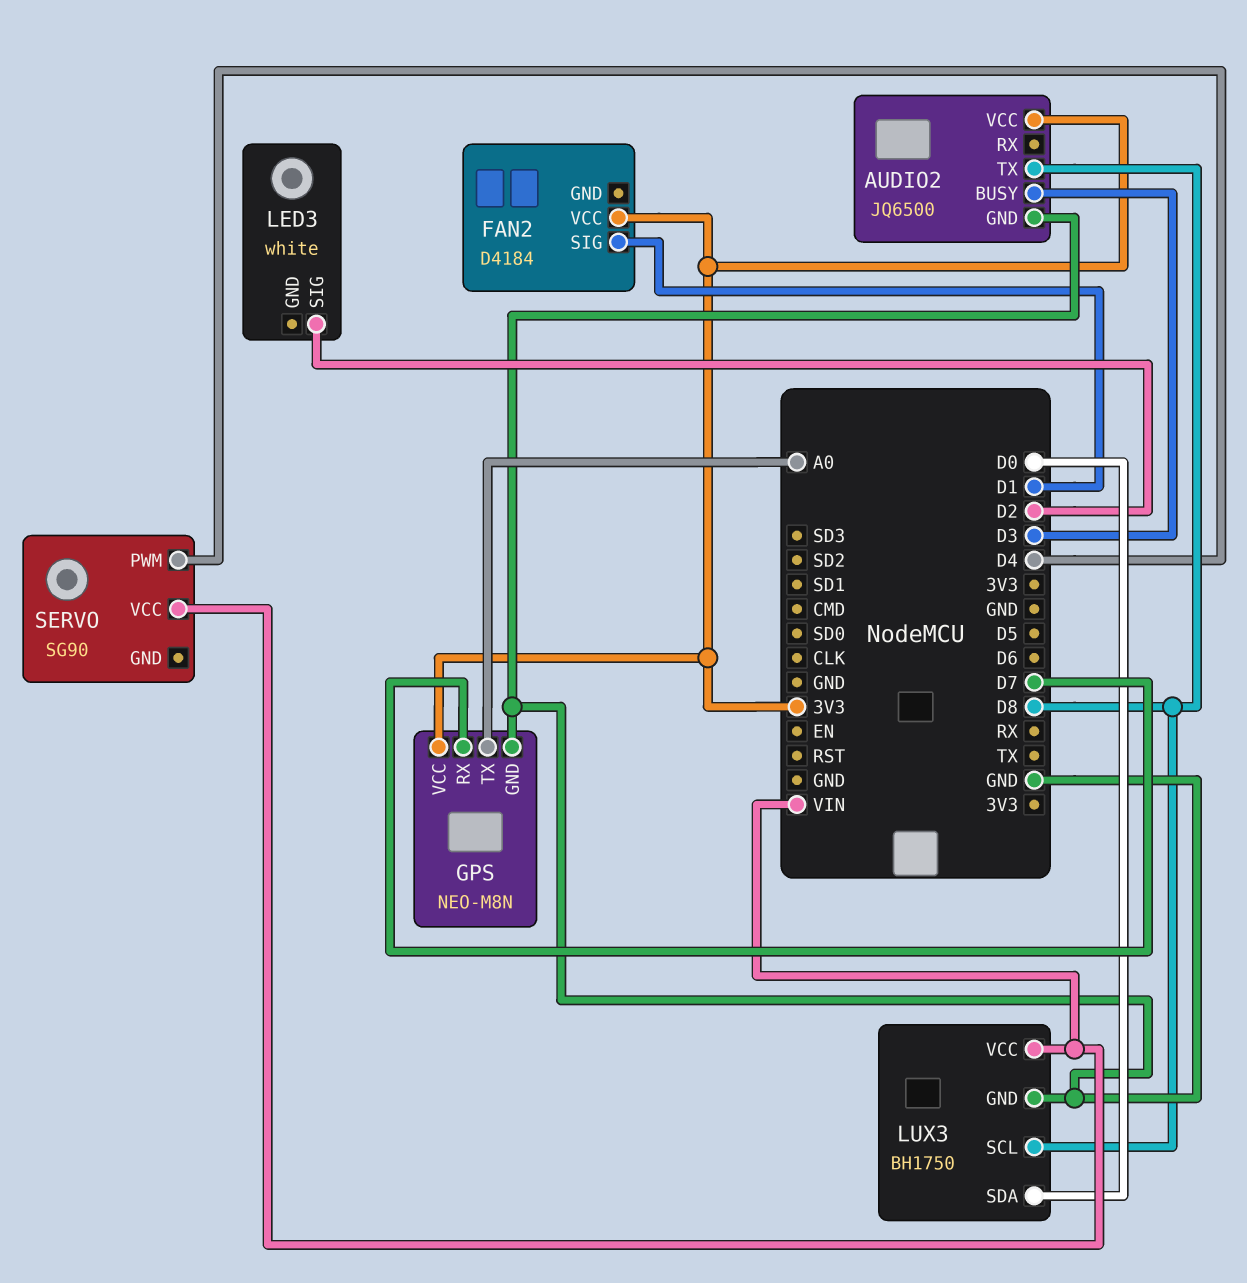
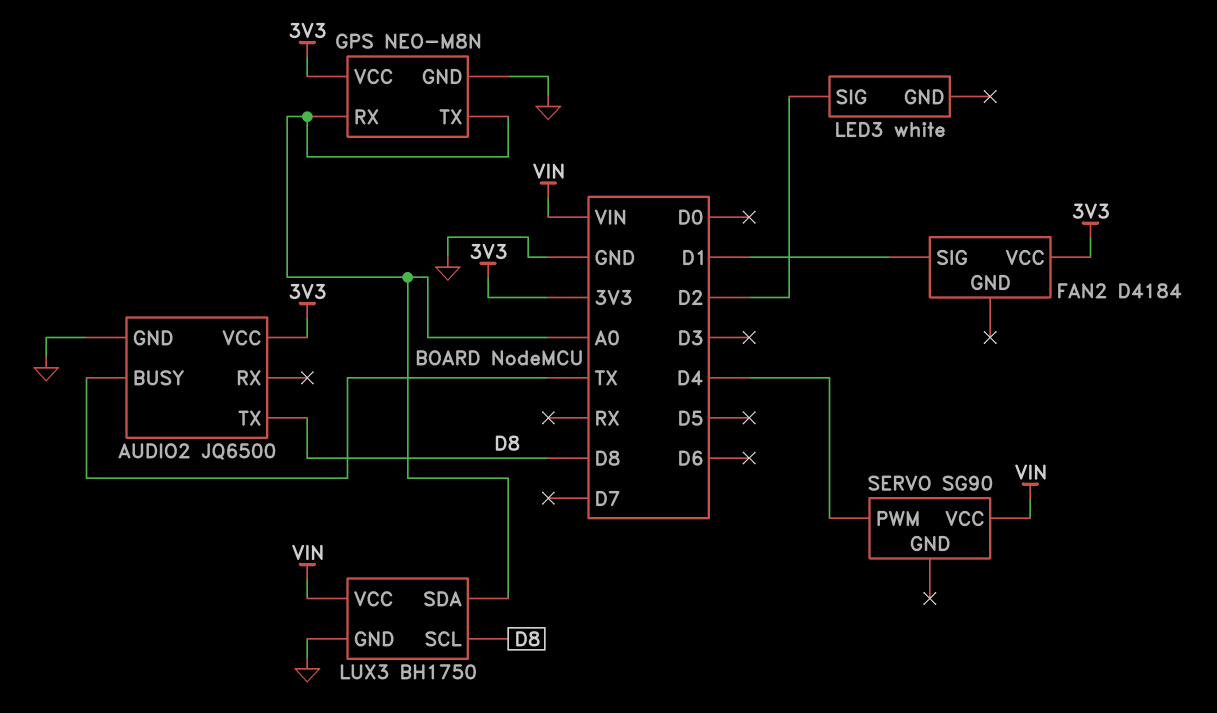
AUDIO2 pin BUSY: D3 -> TX
GPS pin RX: D7 -> A0
LUX3 pin SDA: D0 -> A0

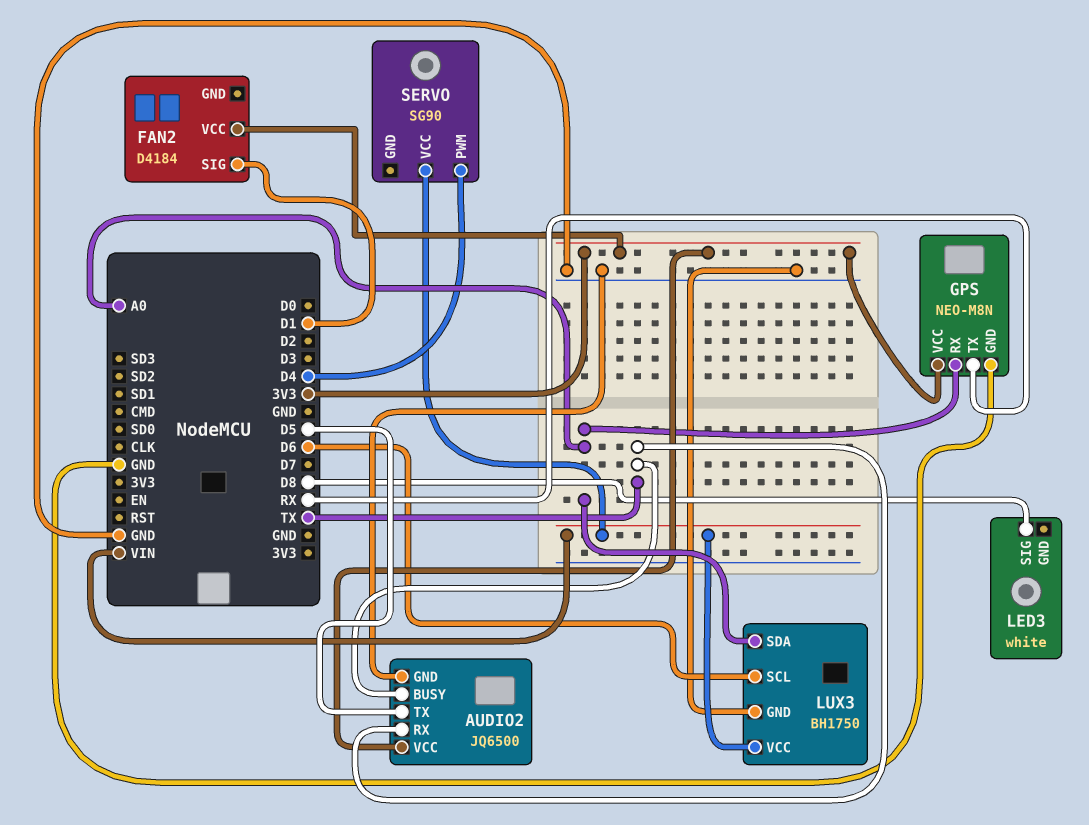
AUDIO2 pin RX: none -> TX
AUDIO2 pin TX: D8 -> D5
GPS pin TX: A0 -> RX
LED3 pin SIG: D2 -> D8
LUX3 pin SCL: D8 -> D6

